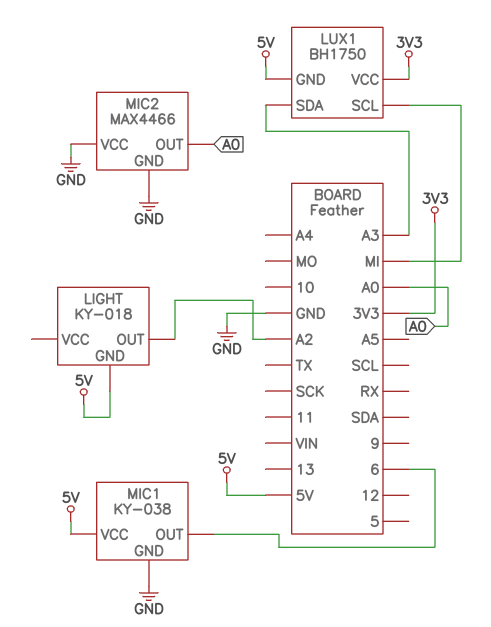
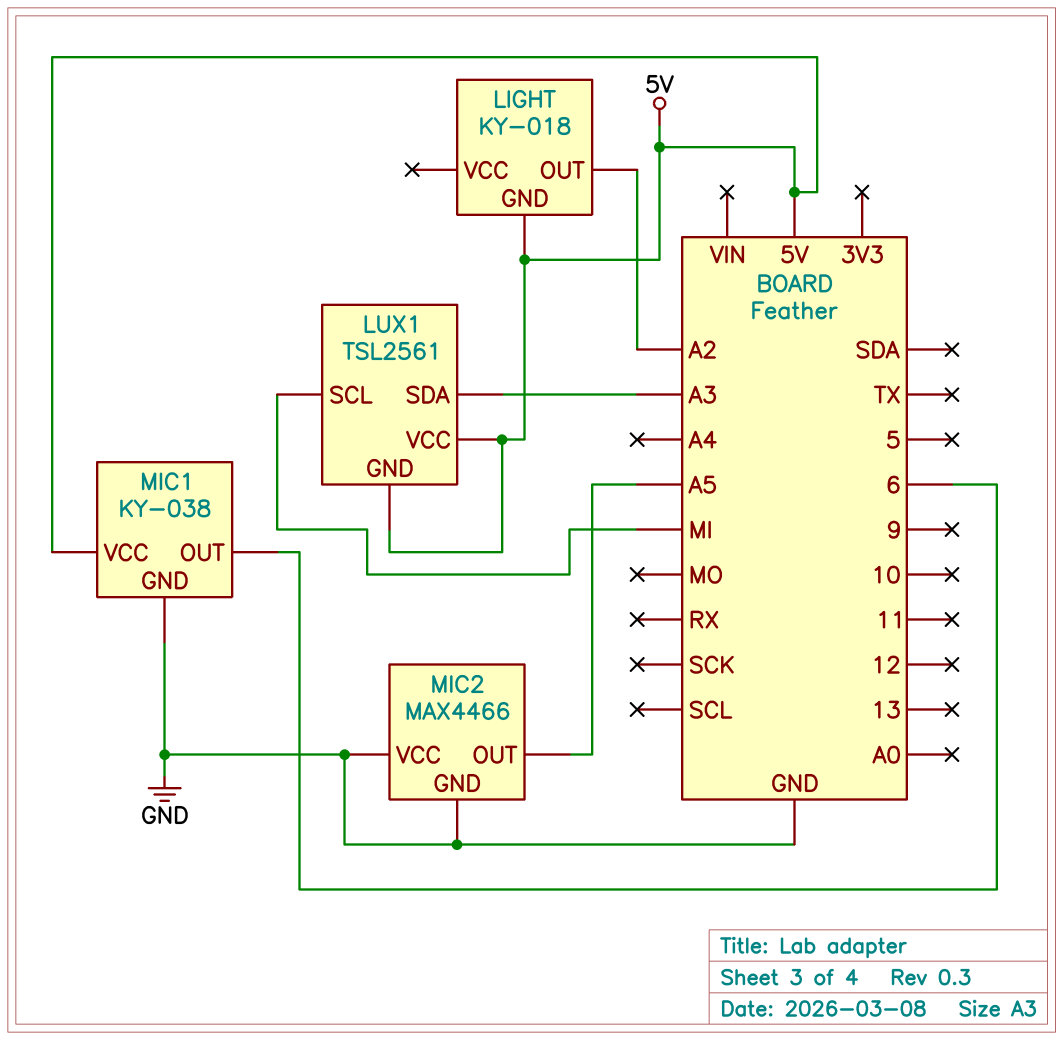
LUX1: BH1750 -> TSL2561
LUX1 pin VCC: 3V3 -> 5V
MIC2 pin OUT: A0 -> A5

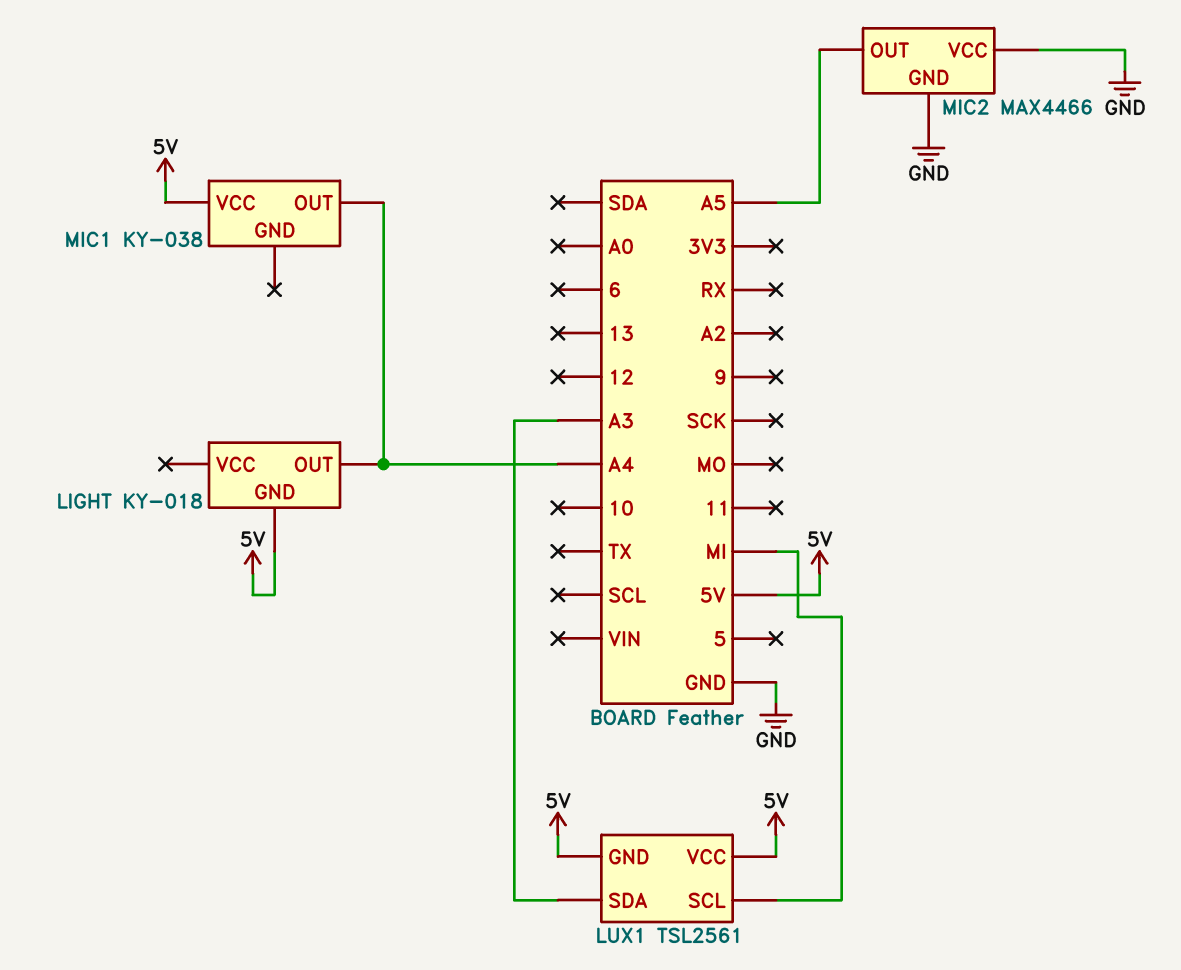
LIGHT pin OUT: A2 -> A4
MIC1 pin GND: GND -> none
MIC1 pin OUT: 6 -> A4

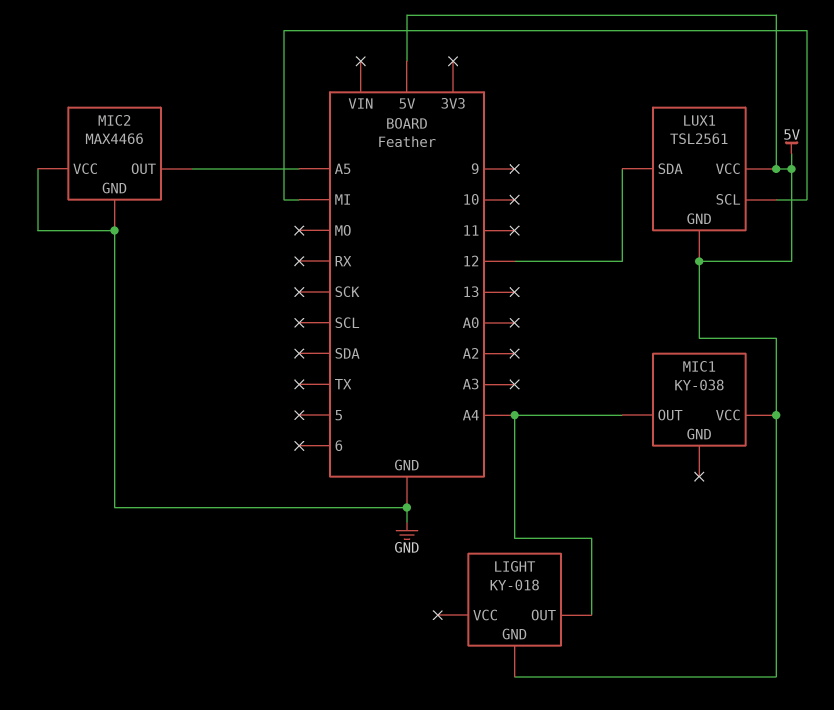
LUX1 pin SDA: A3 -> 12

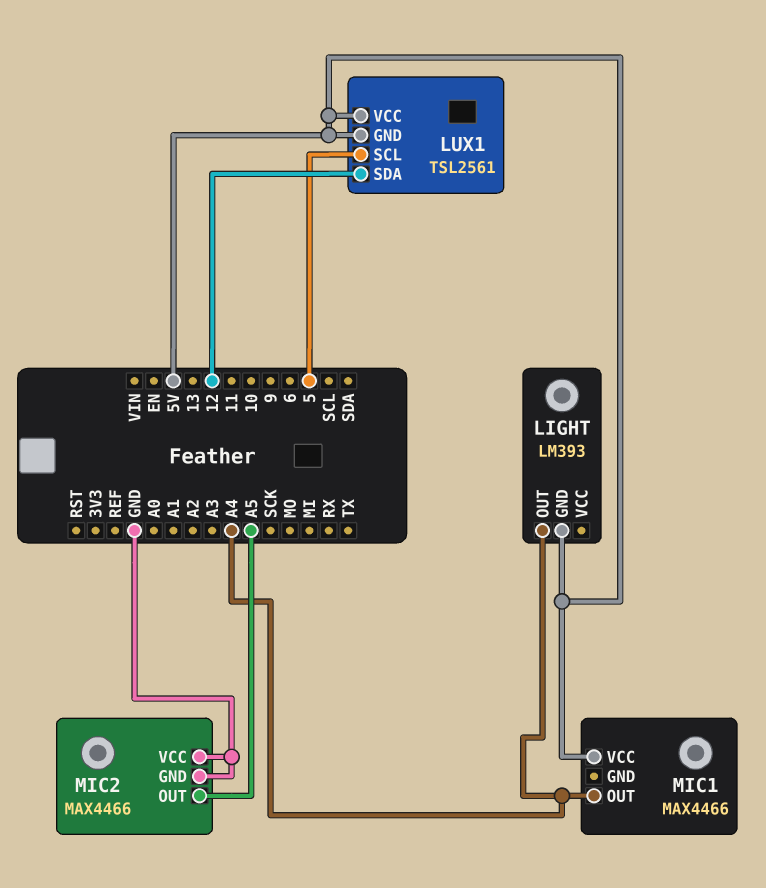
LIGHT: KY-018 -> LM393
LUX1 pin SCL: MI -> 5
MIC1: KY-038 -> MAX4466

